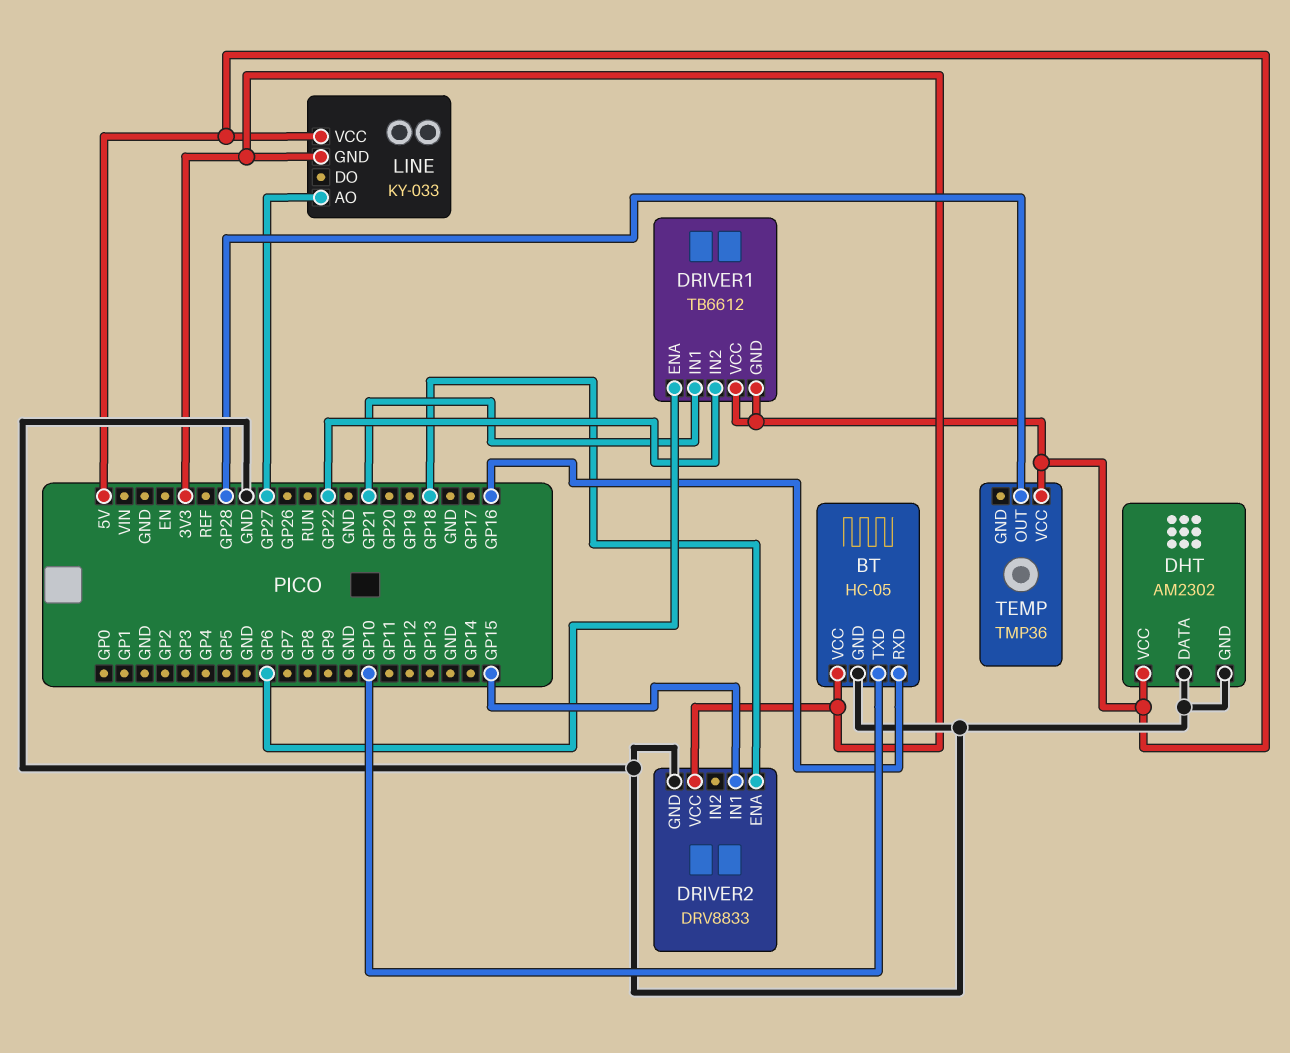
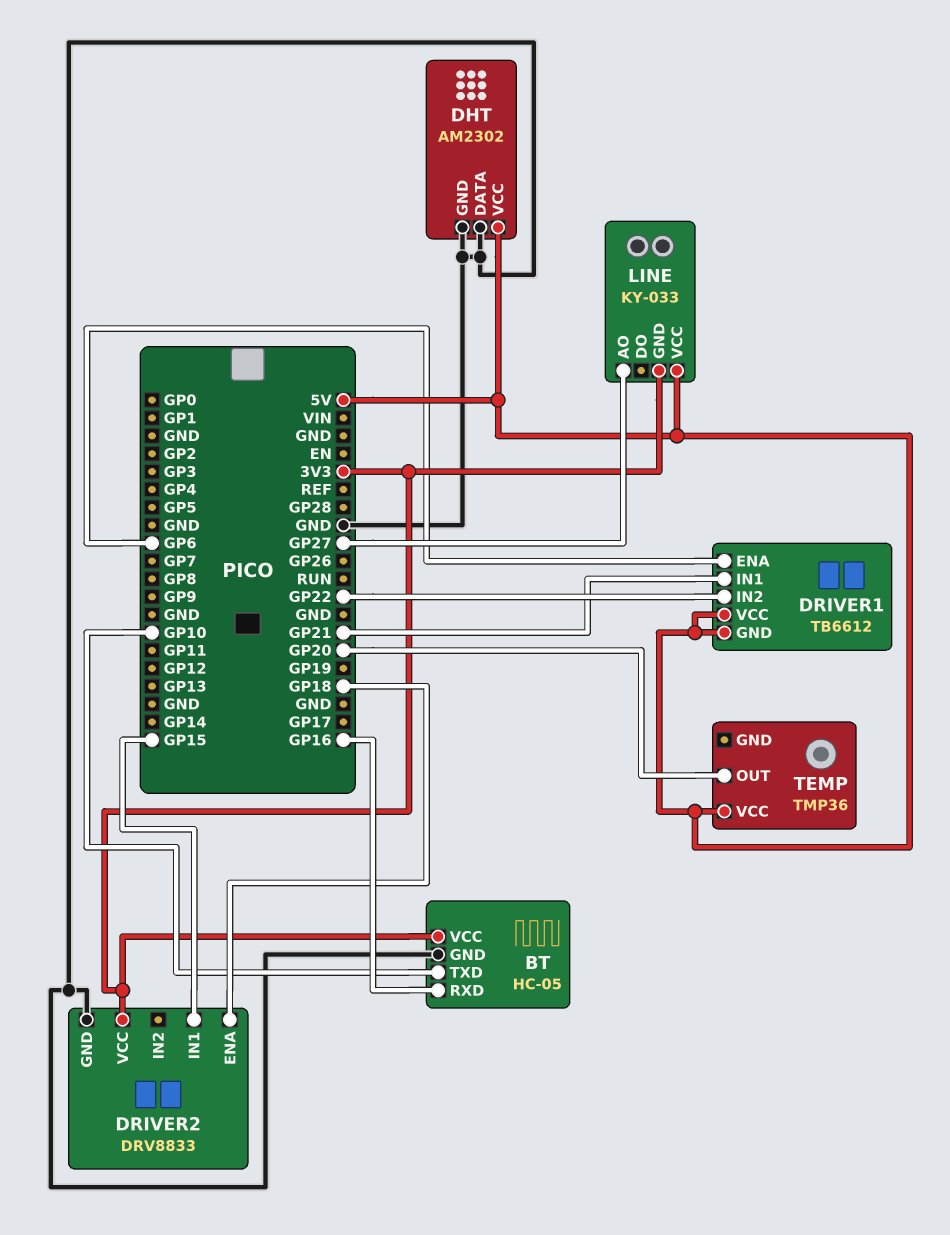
TEMP pin OUT: GP28 -> GP20

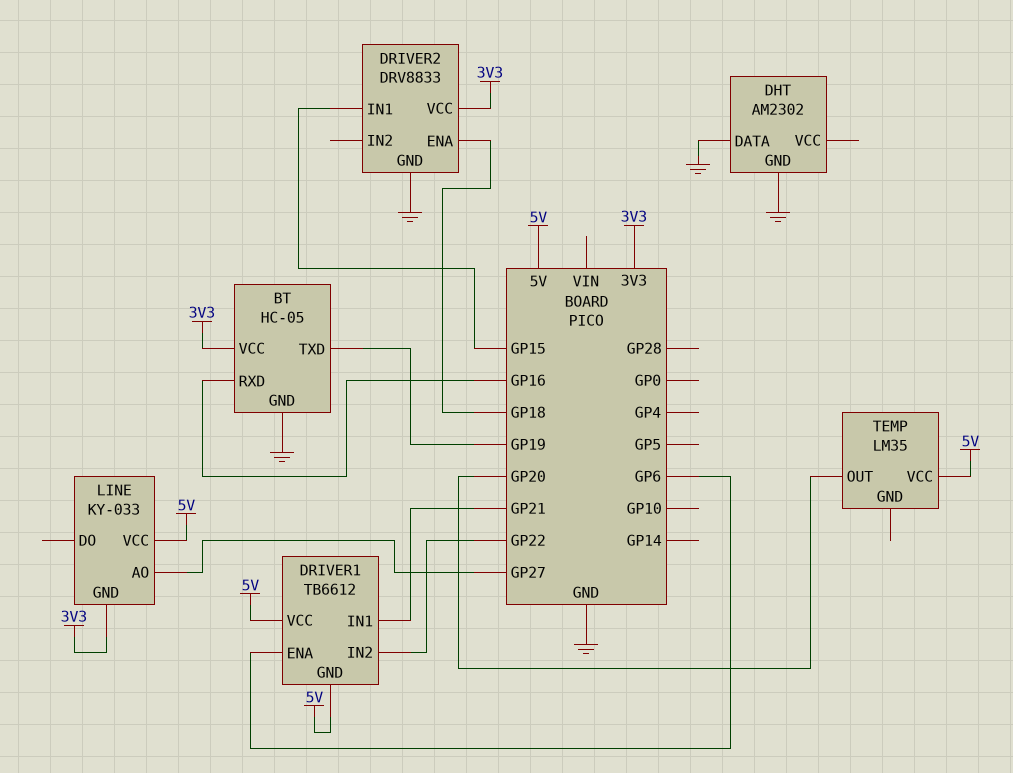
BT pin TXD: GP10 -> GP19
DHT pin VCC: 5V -> none
TEMP: TMP36 -> LM35

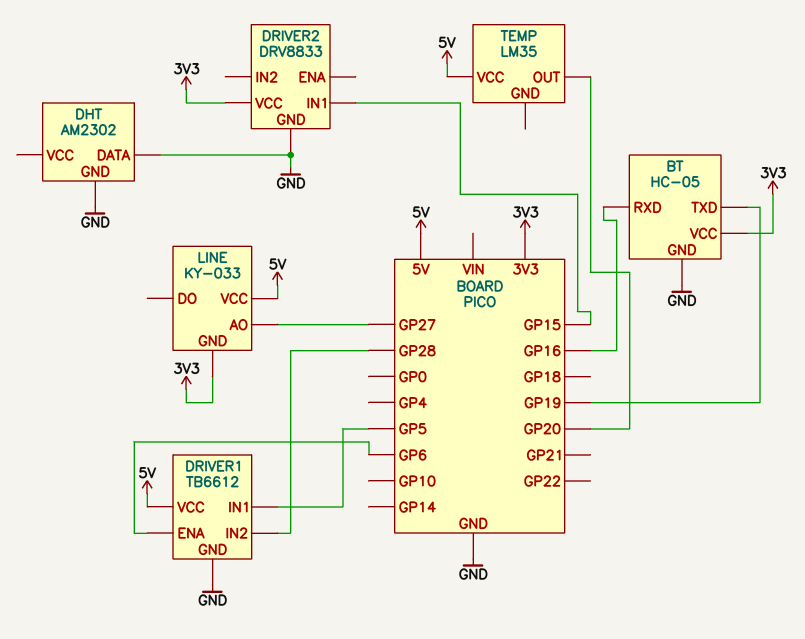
DRIVER1 pin GND: 5V -> GND
DRIVER1 pin IN1: GP21 -> GP5
DRIVER1 pin IN2: GP22 -> GP28
DRIVER2 pin ENA: GP18 -> none

